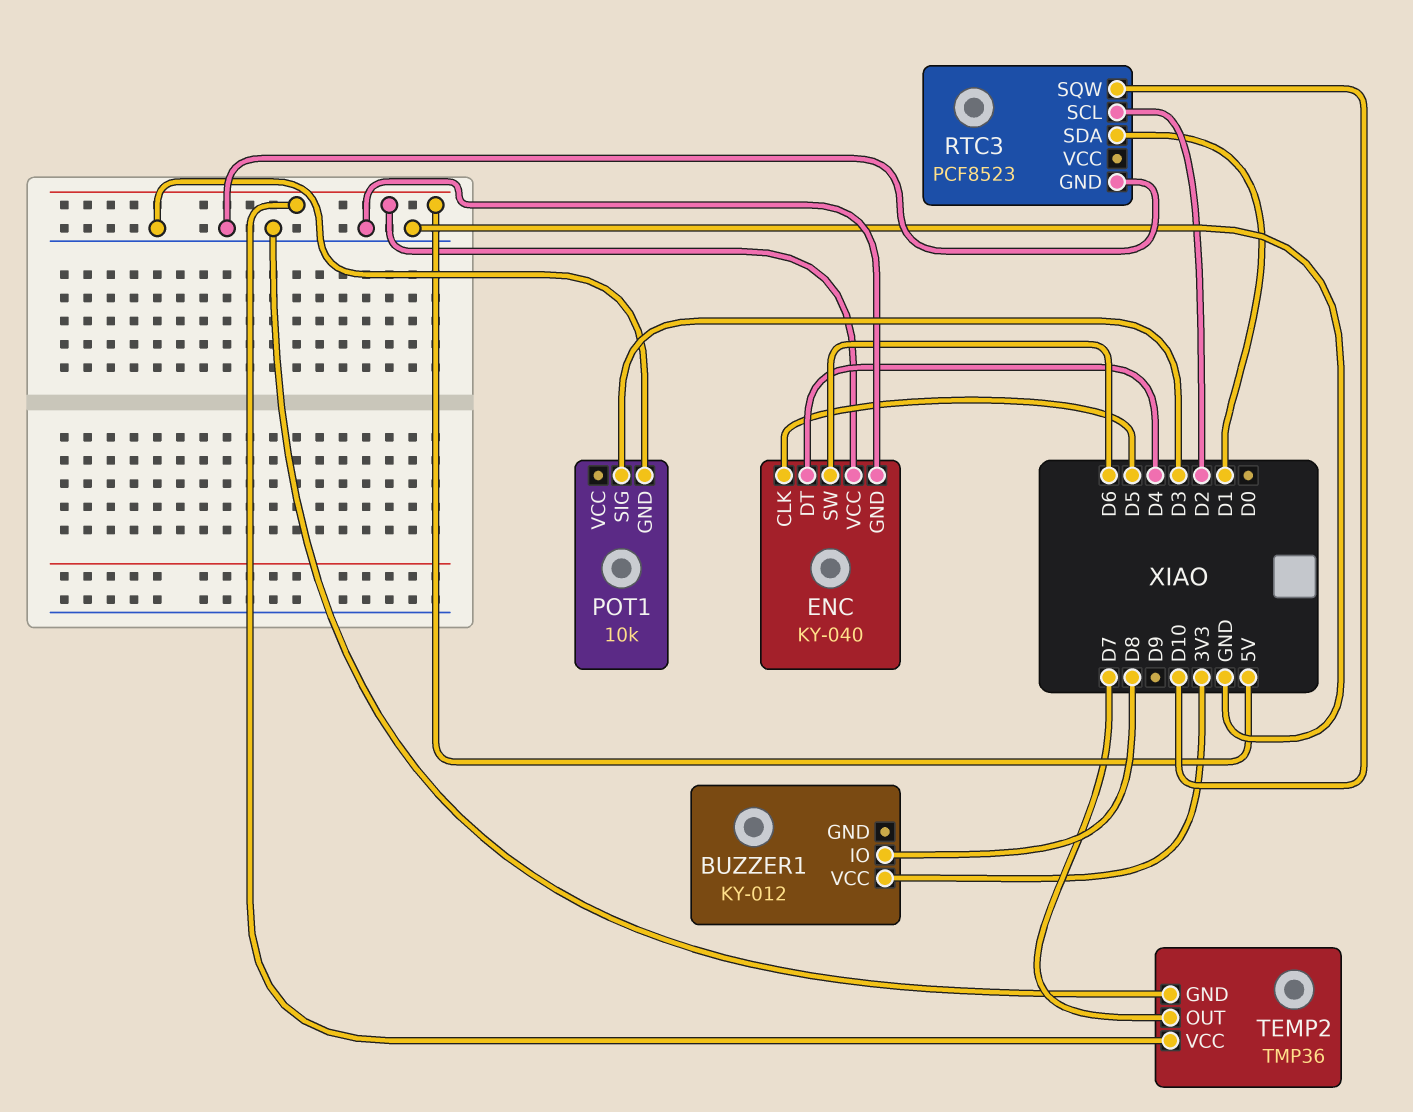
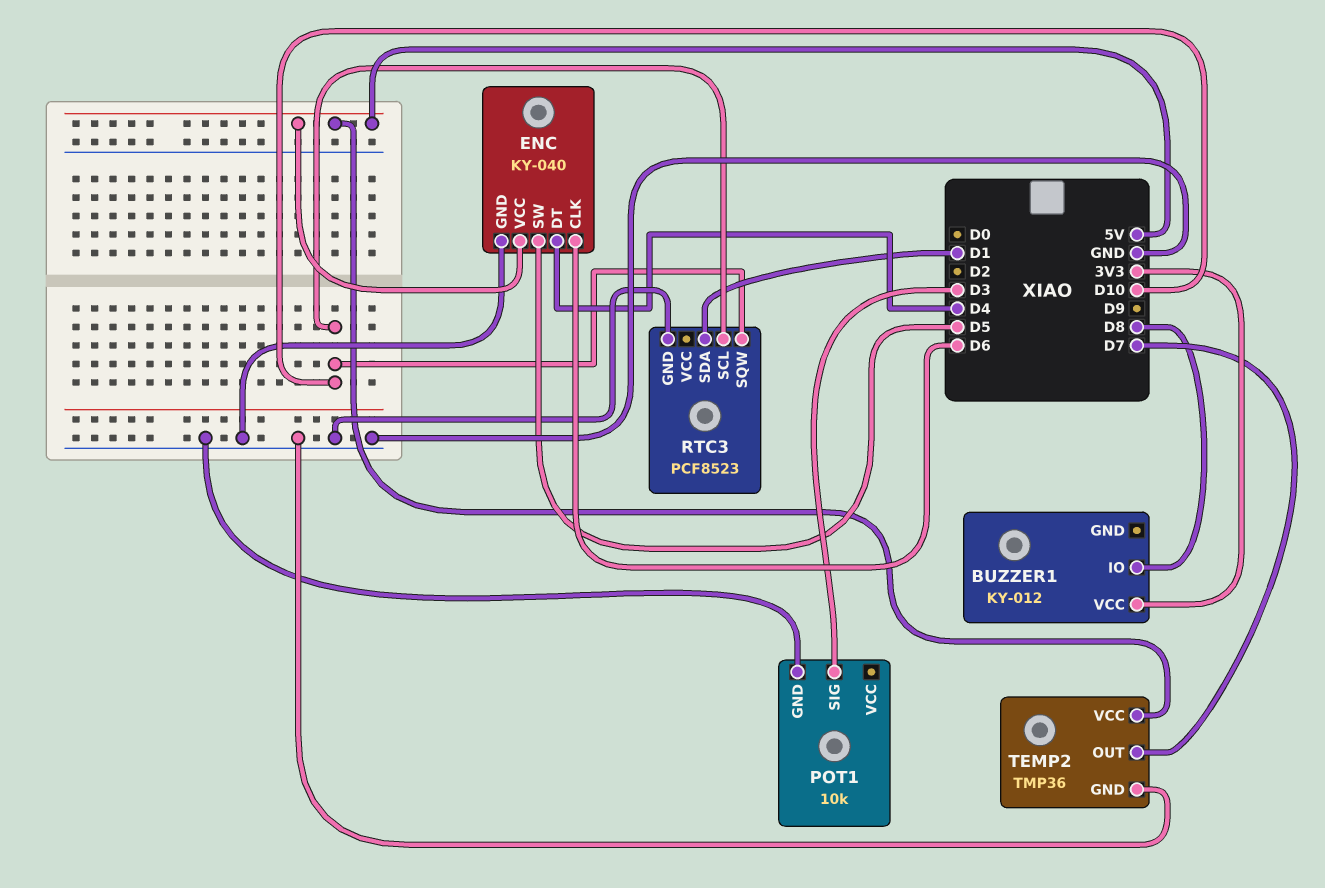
ENC pin CLK: D5 -> D6
ENC pin SW: D6 -> D5
RTC3 pin SCL: D2 -> D10

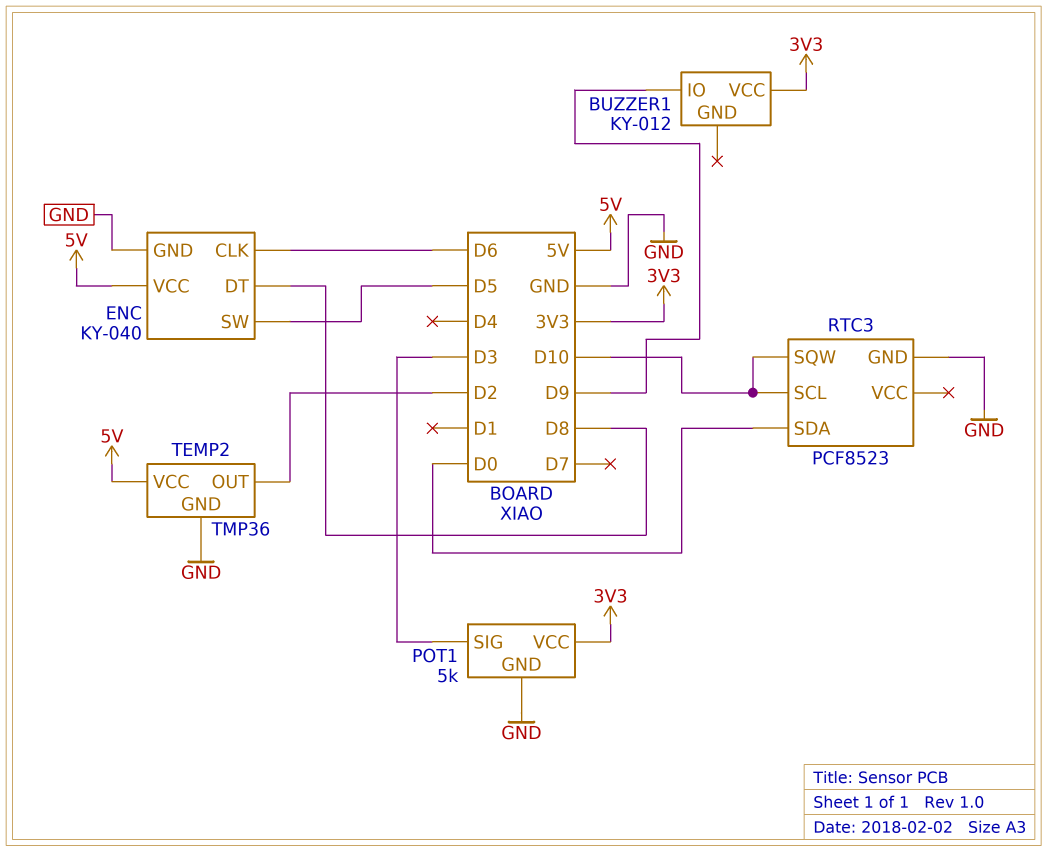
BUZZER1 pin IO: D8 -> D9
ENC pin DT: D4 -> D8
POT1: 10k -> 5k
POT1 pin VCC: none -> 3V3
RTC3 pin SDA: D1 -> D0
TEMP2 pin OUT: D7 -> D2

